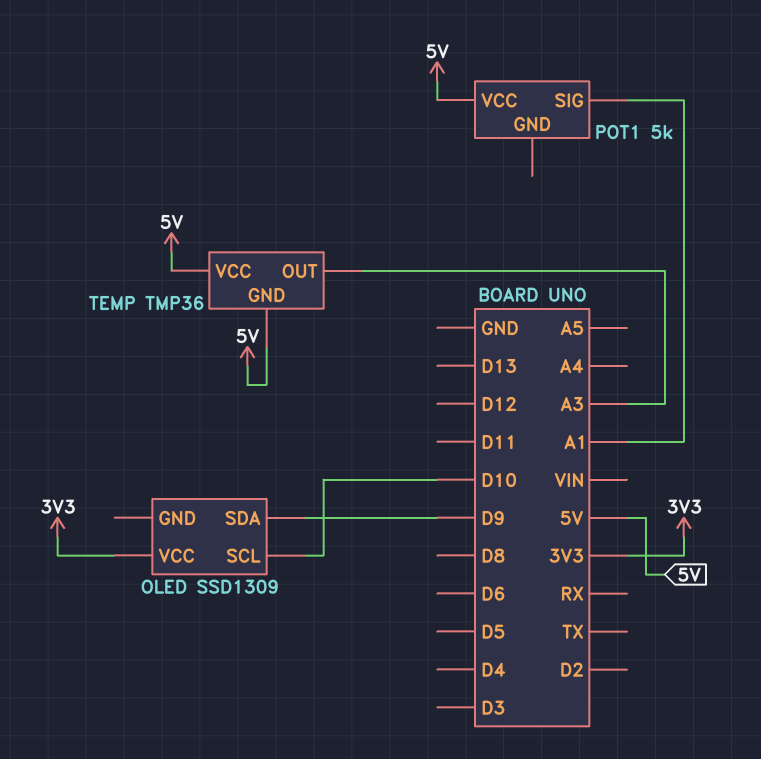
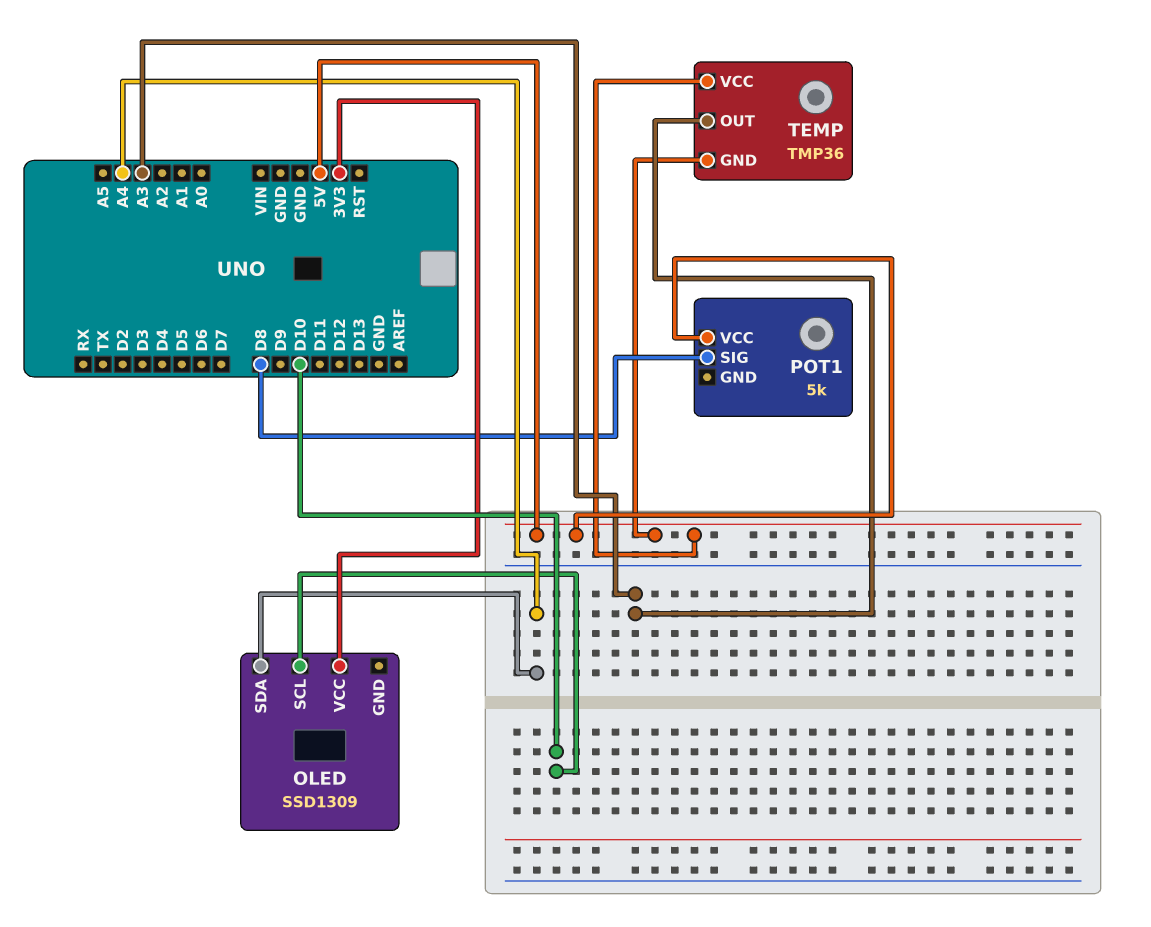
OLED pin SDA: D9 -> A4
POT1 pin SIG: A1 -> D8

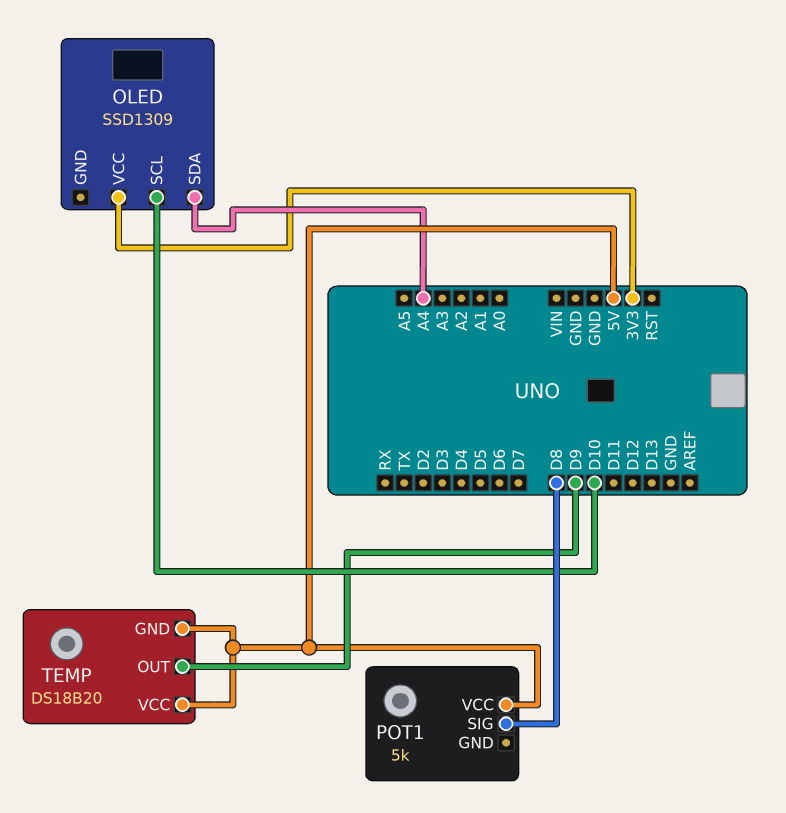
TEMP: TMP36 -> DS18B20
TEMP pin OUT: A3 -> D9

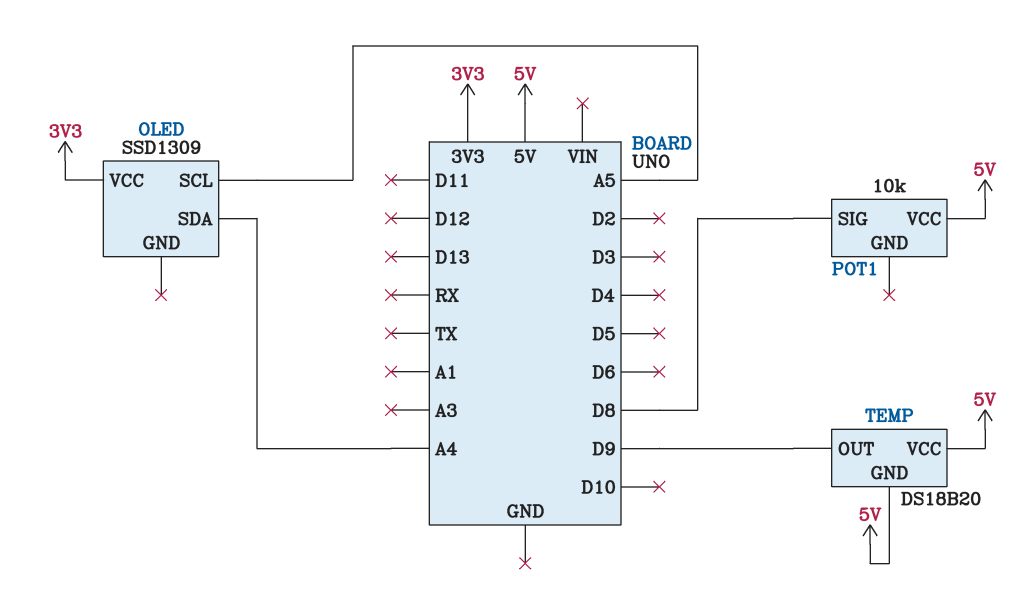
OLED pin SCL: D10 -> A5
POT1: 5k -> 10k

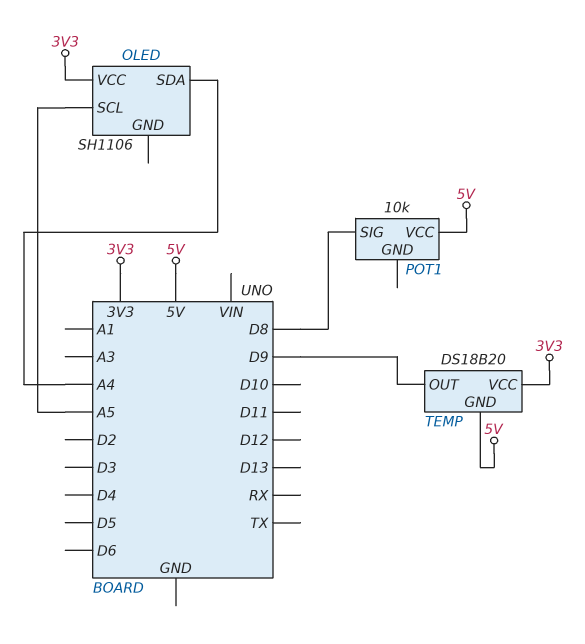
OLED: SSD1309 -> SH1106
TEMP pin VCC: 5V -> 3V3

